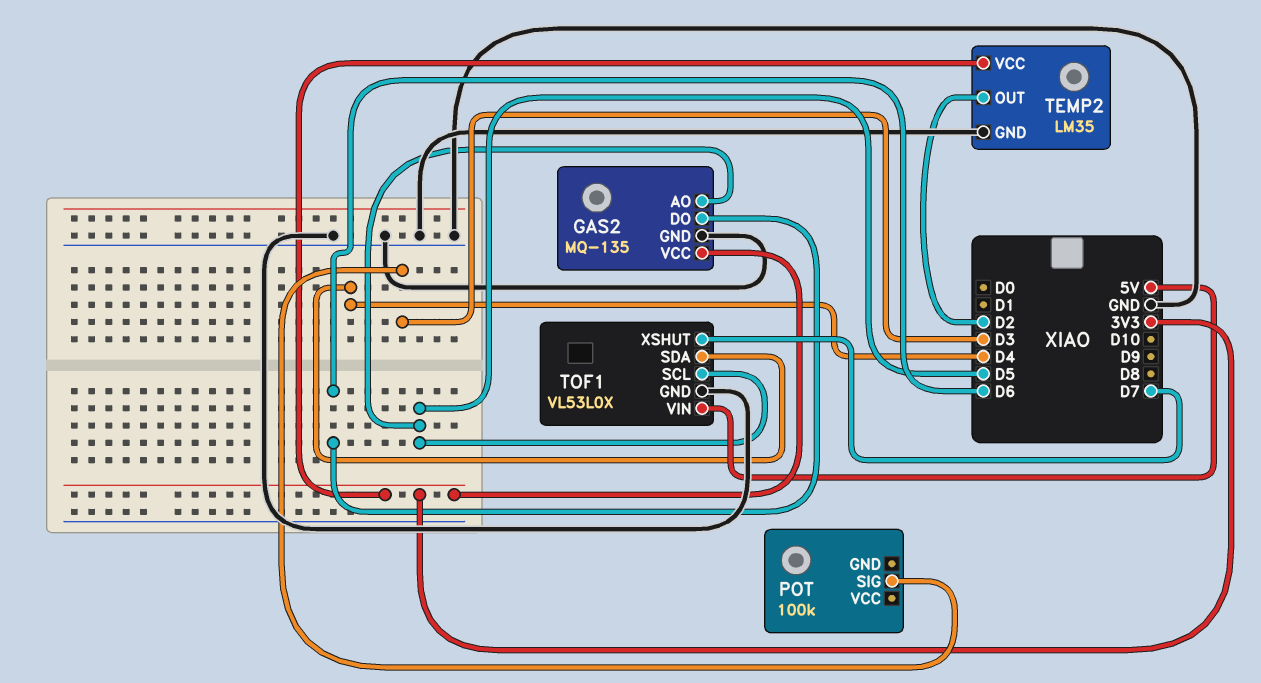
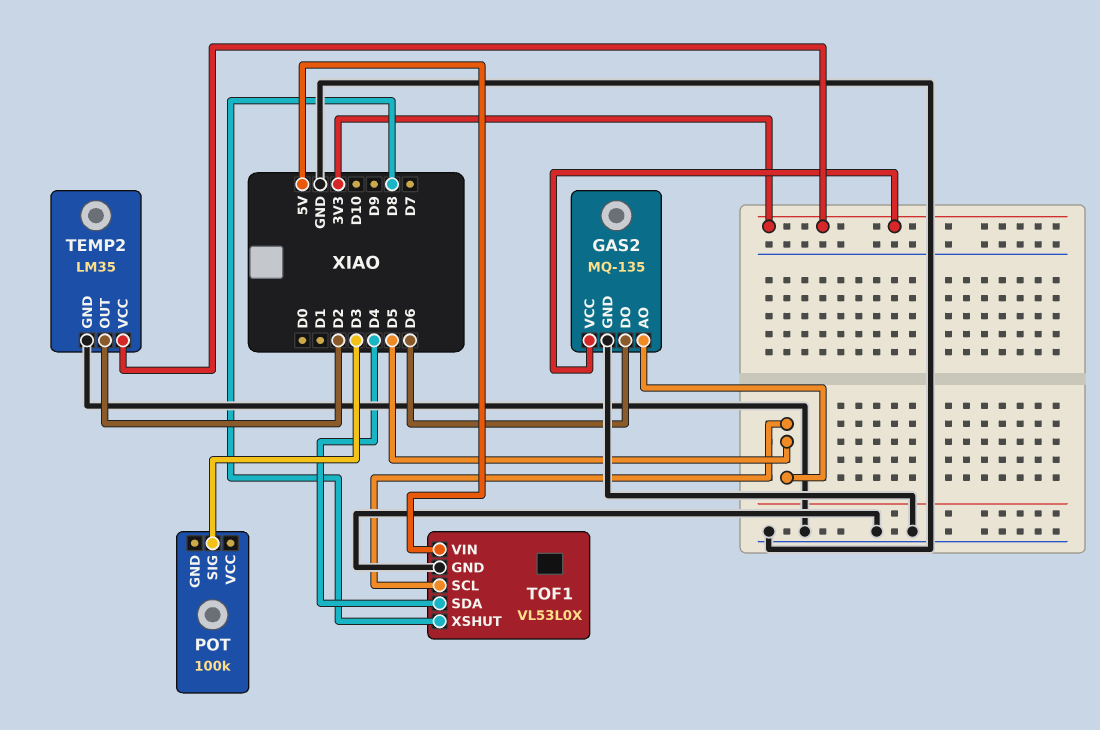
TOF1 pin XSHUT: D7 -> D8

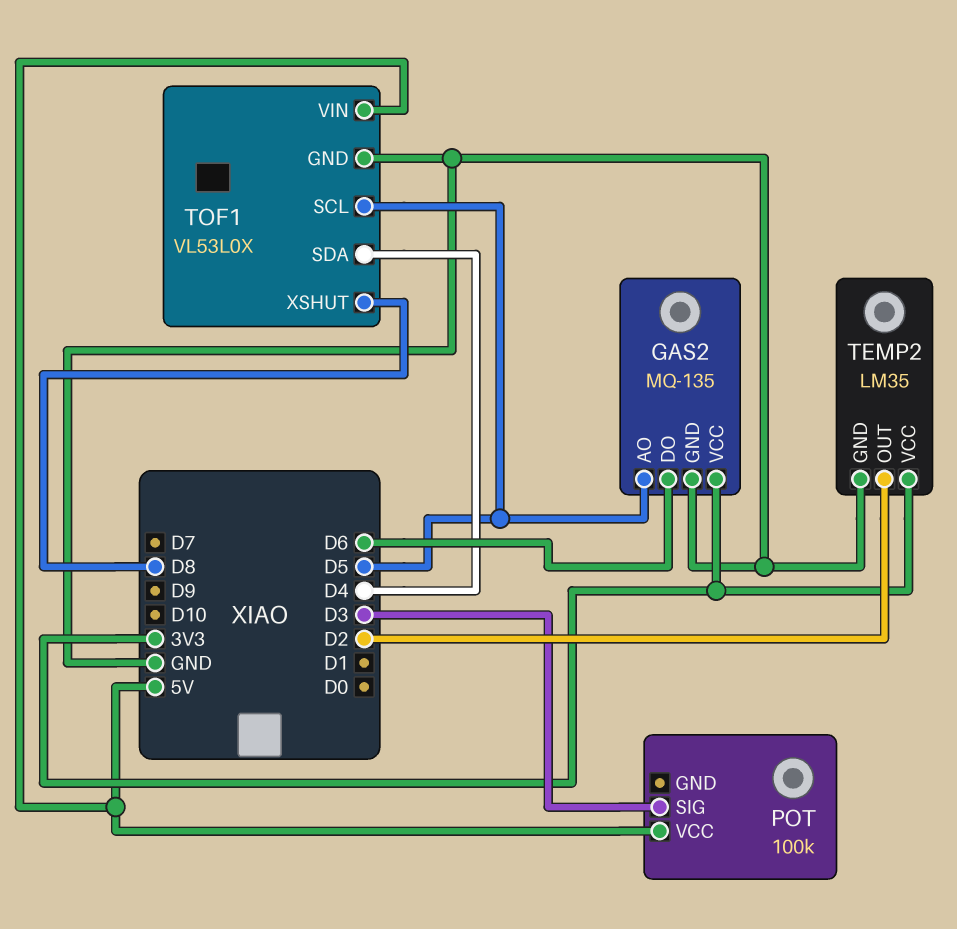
POT pin VCC: none -> 5V

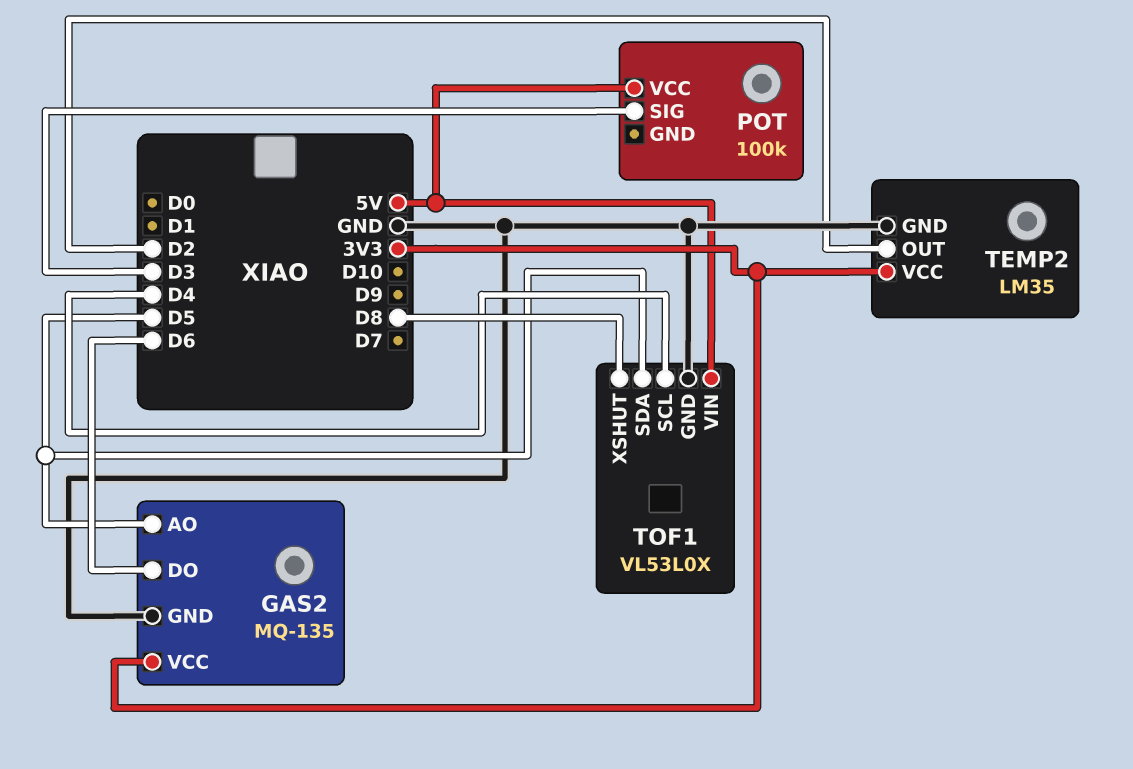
TOF1 pin SCL: D5 -> D4
TOF1 pin SDA: D4 -> D5

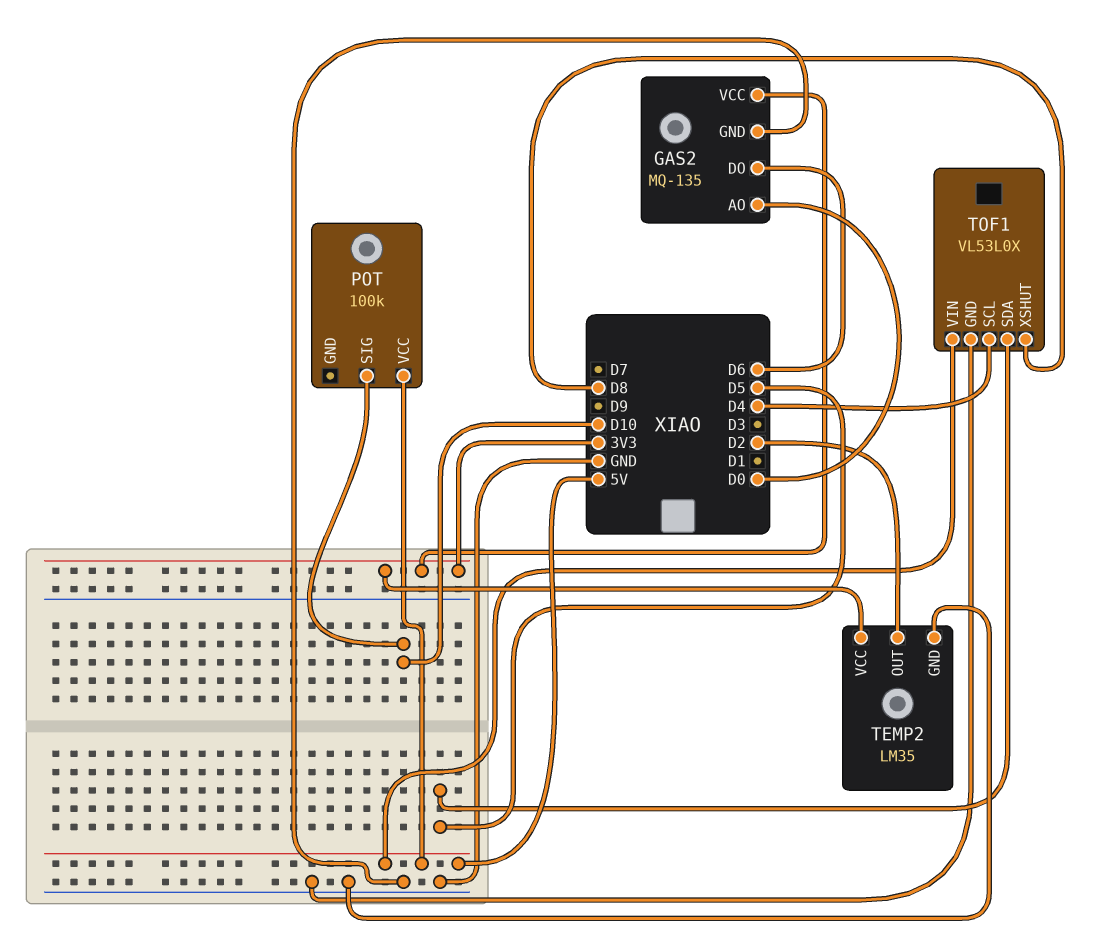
GAS2 pin AO: D5 -> D0
POT pin SIG: D3 -> D10

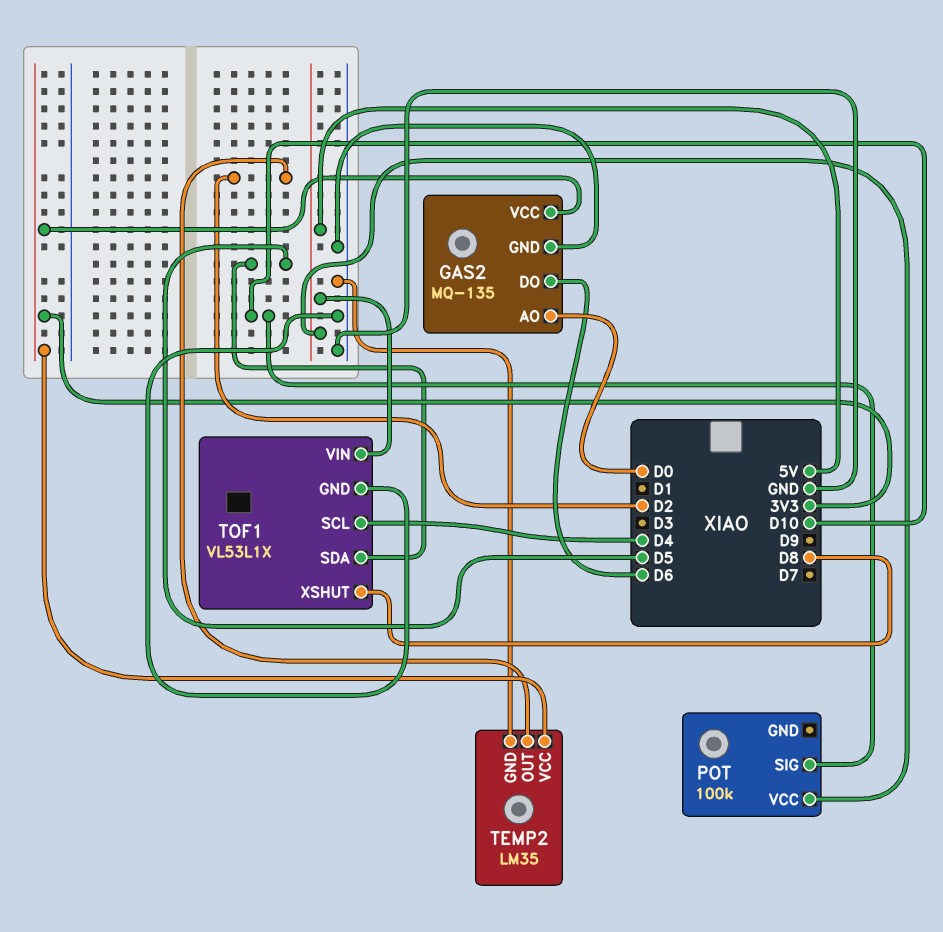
TOF1: VL53L0X -> VL53L1X

